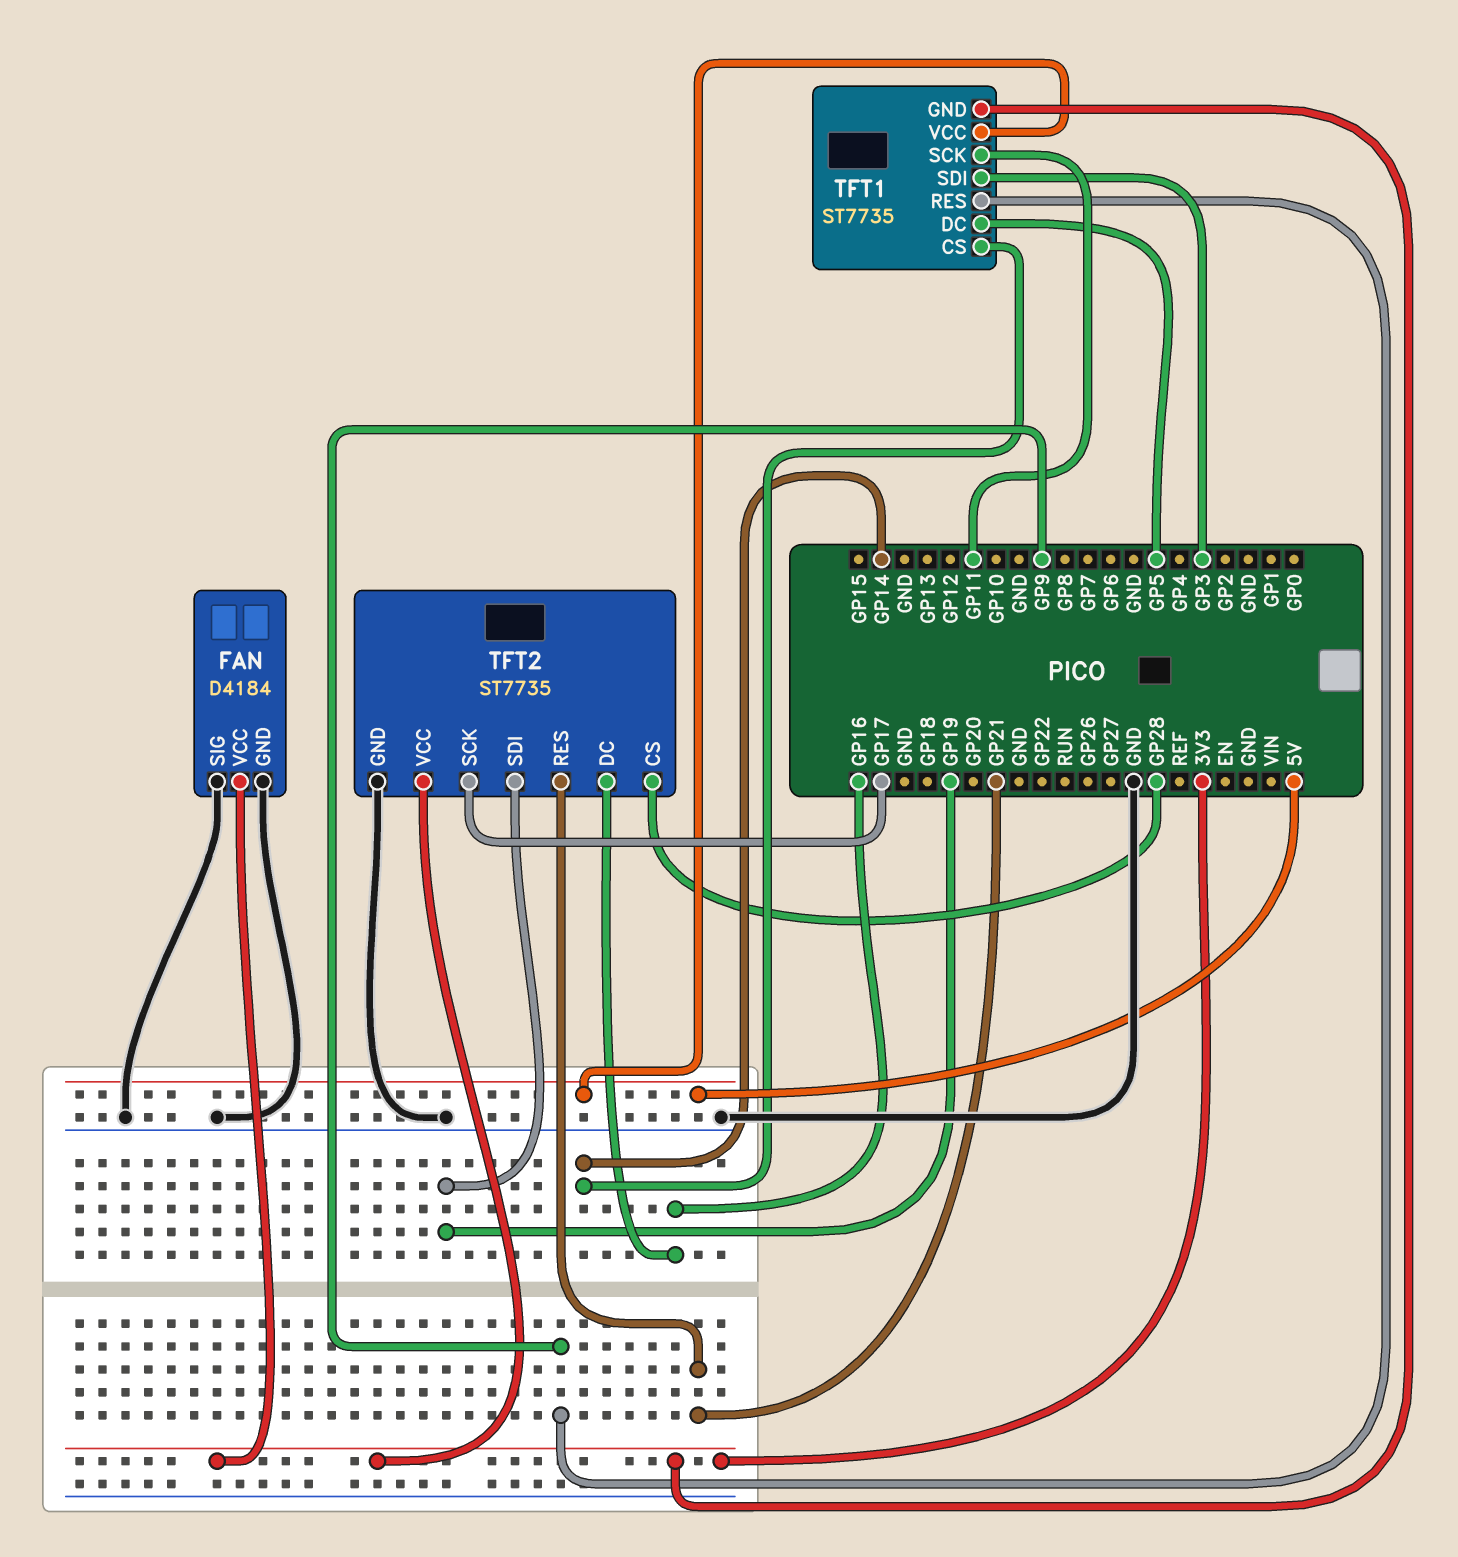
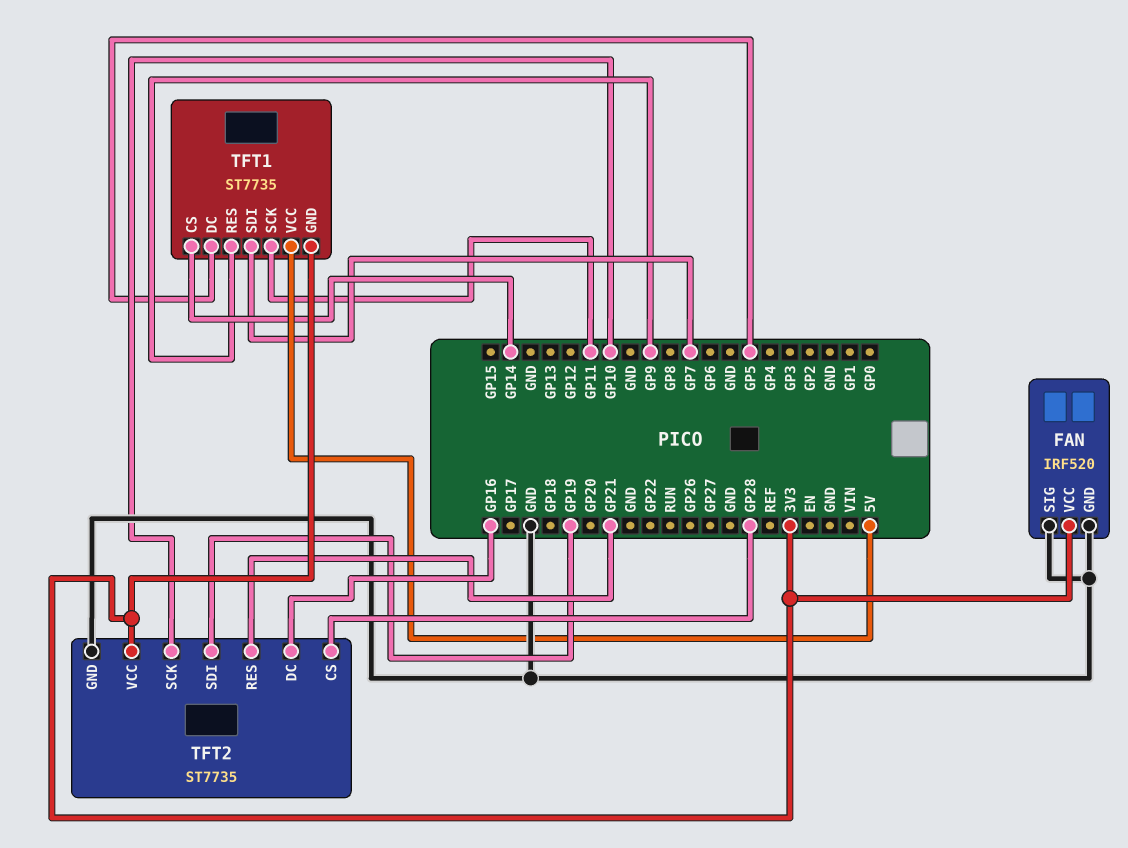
FAN: D4184 -> IRF520
TFT1 pin SDI: GP3 -> GP7
TFT2 pin SCK: GP17 -> GP10

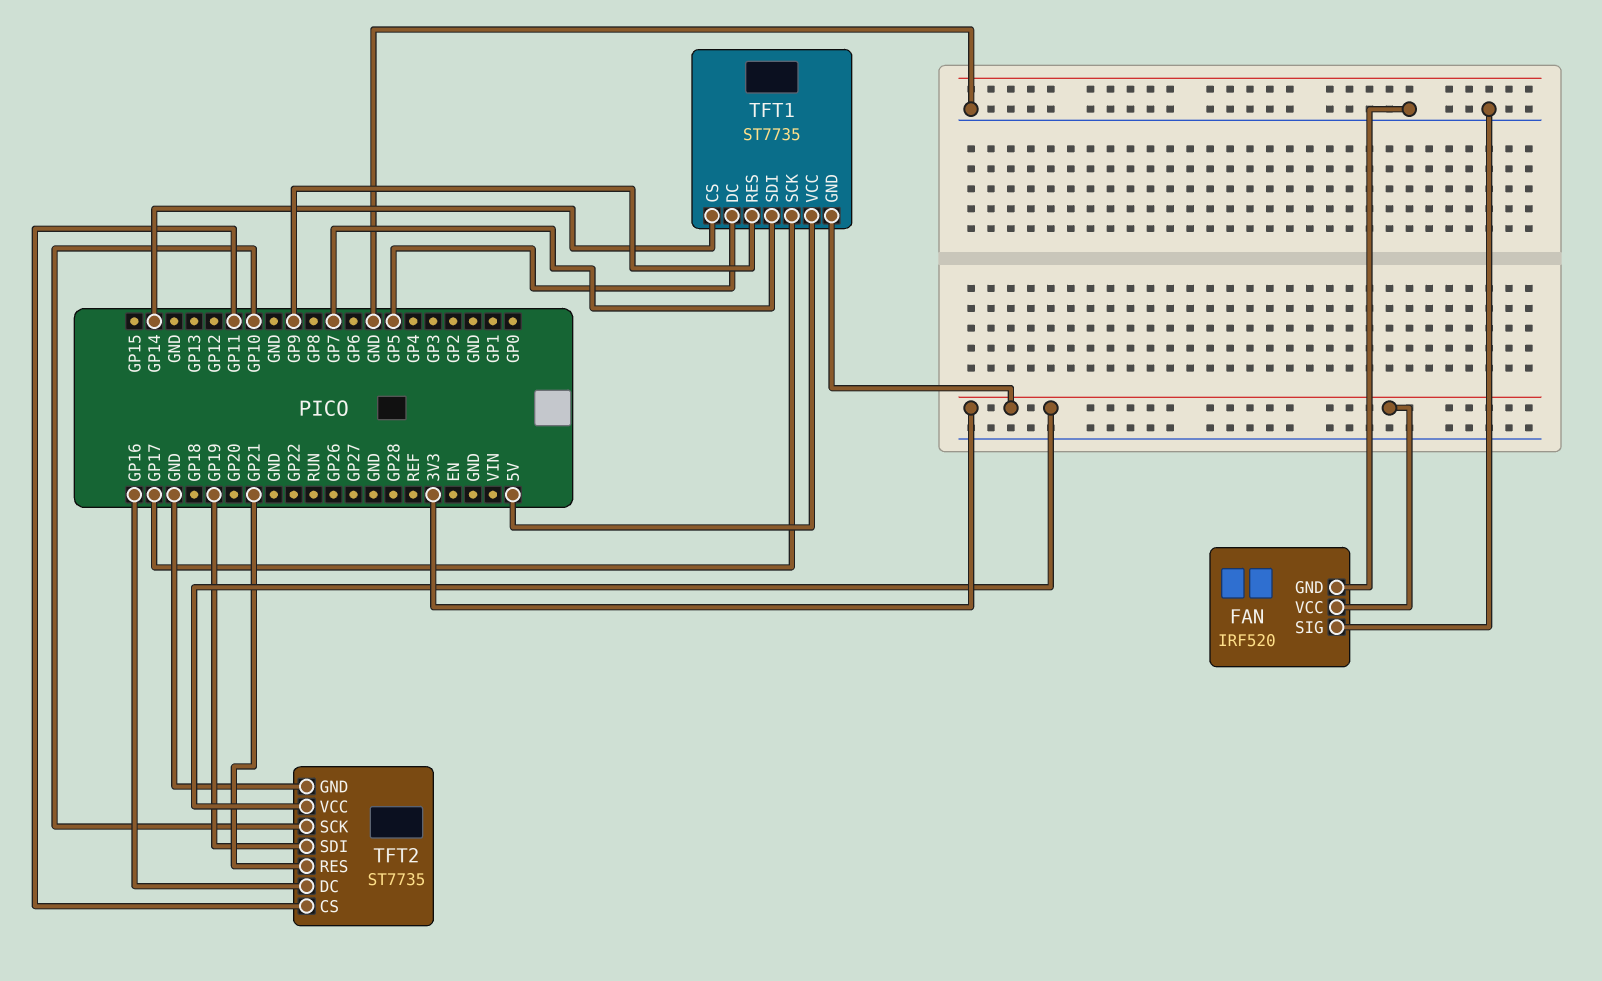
TFT1 pin SCK: GP11 -> GP17
TFT2 pin CS: GP28 -> GP11

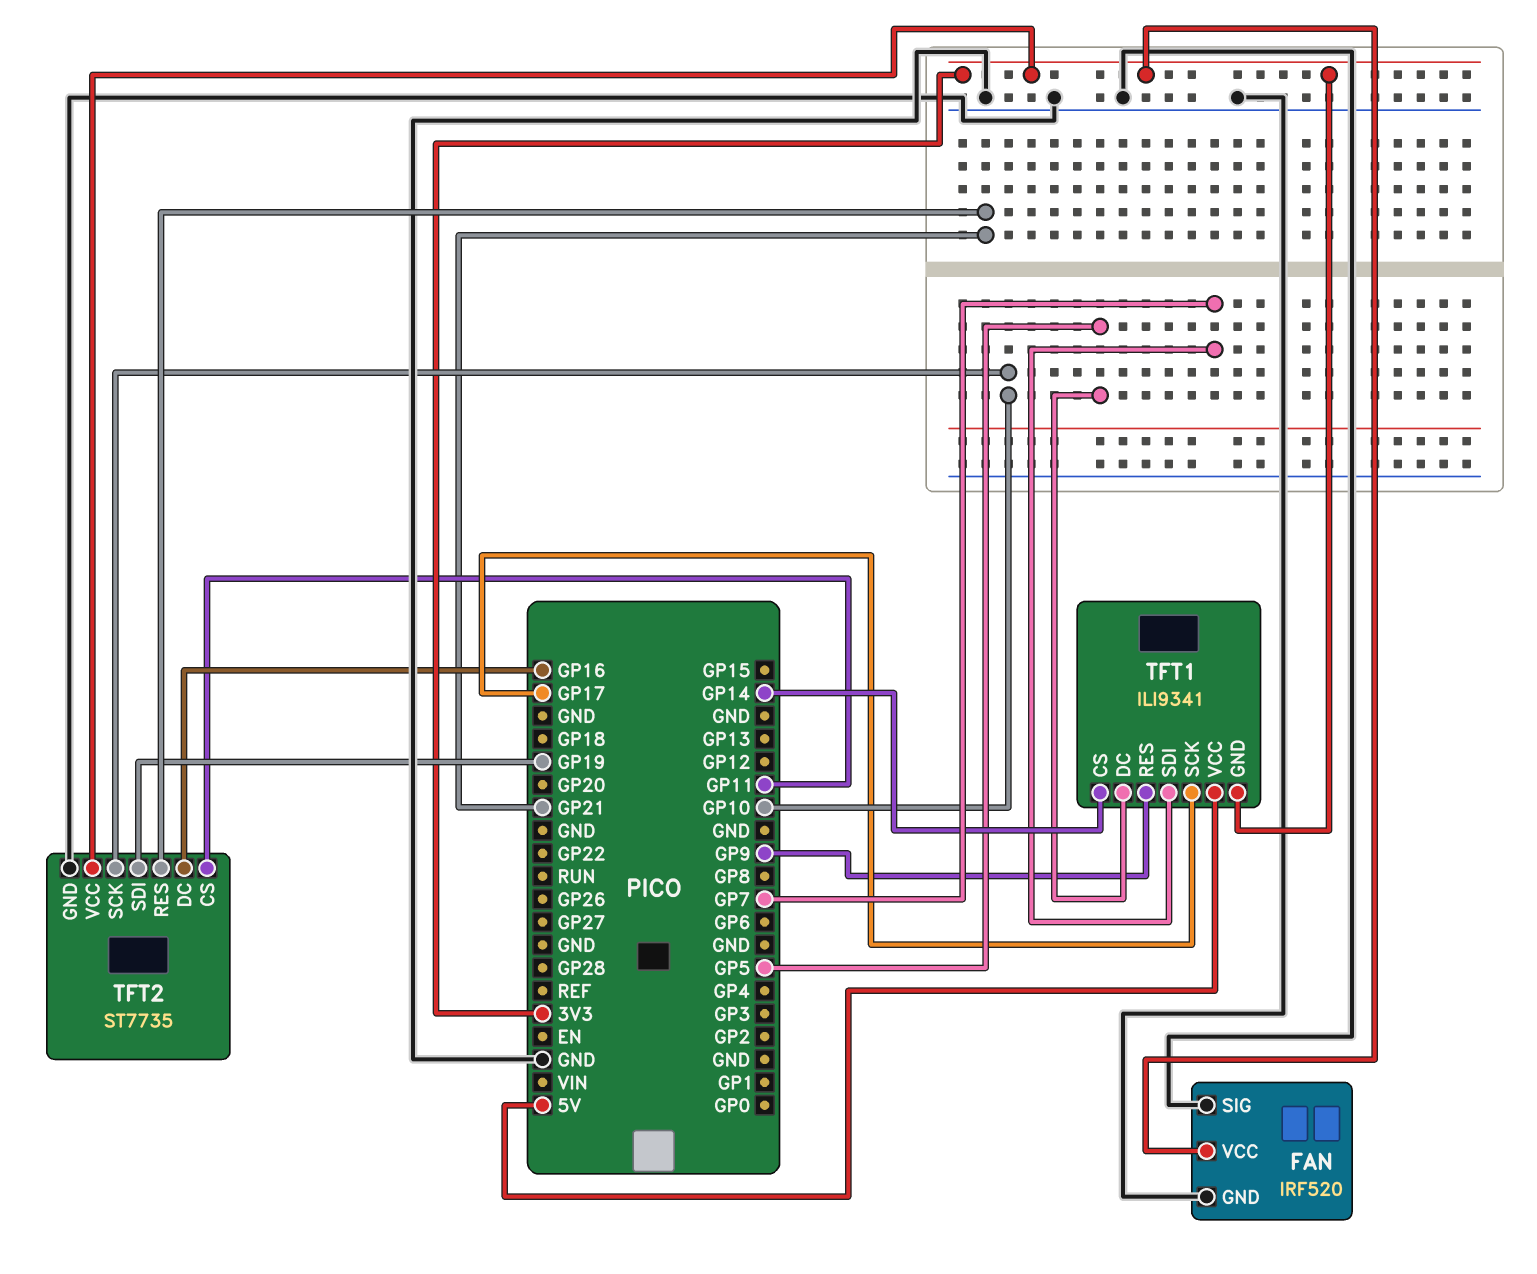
TFT1: ST7735 -> ILI9341

